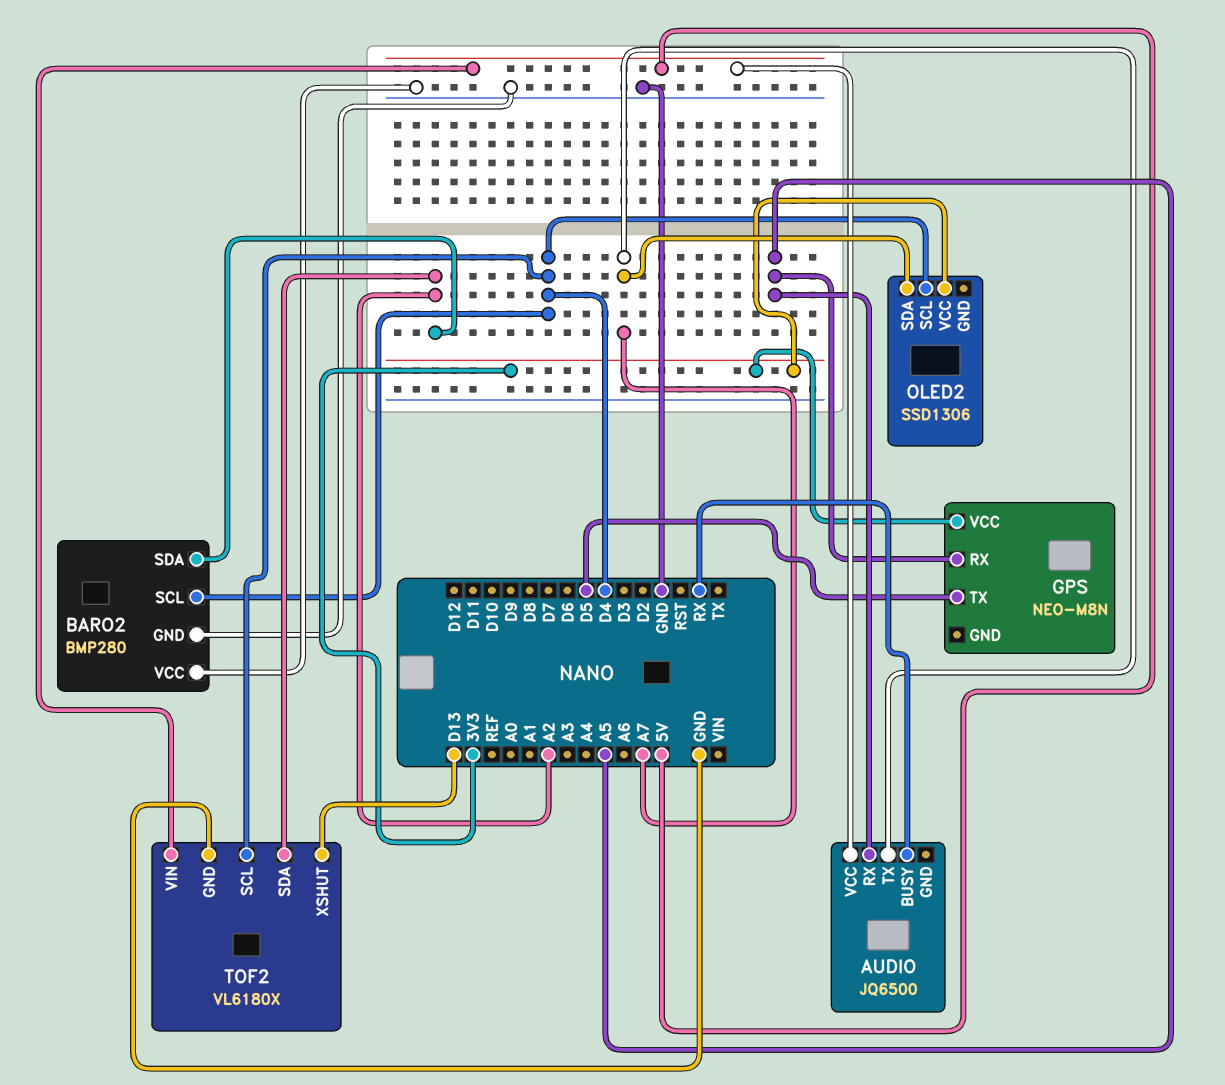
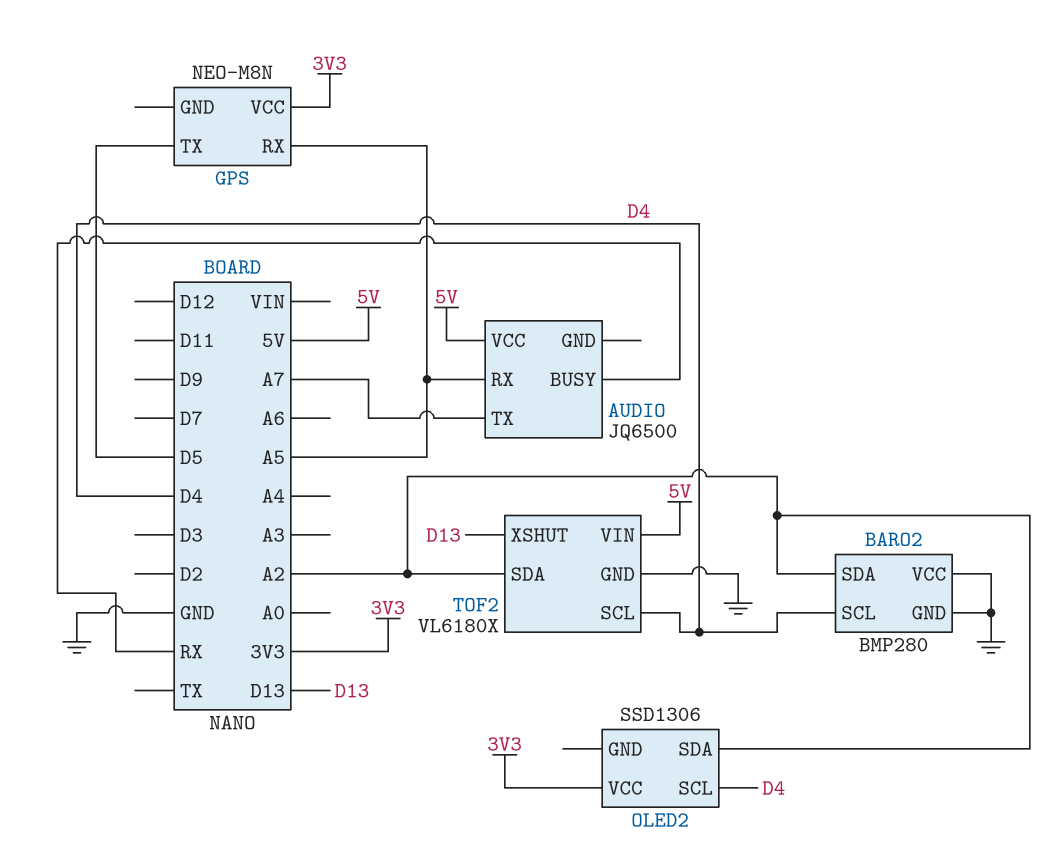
OLED2 pin SDA: A7 -> A2

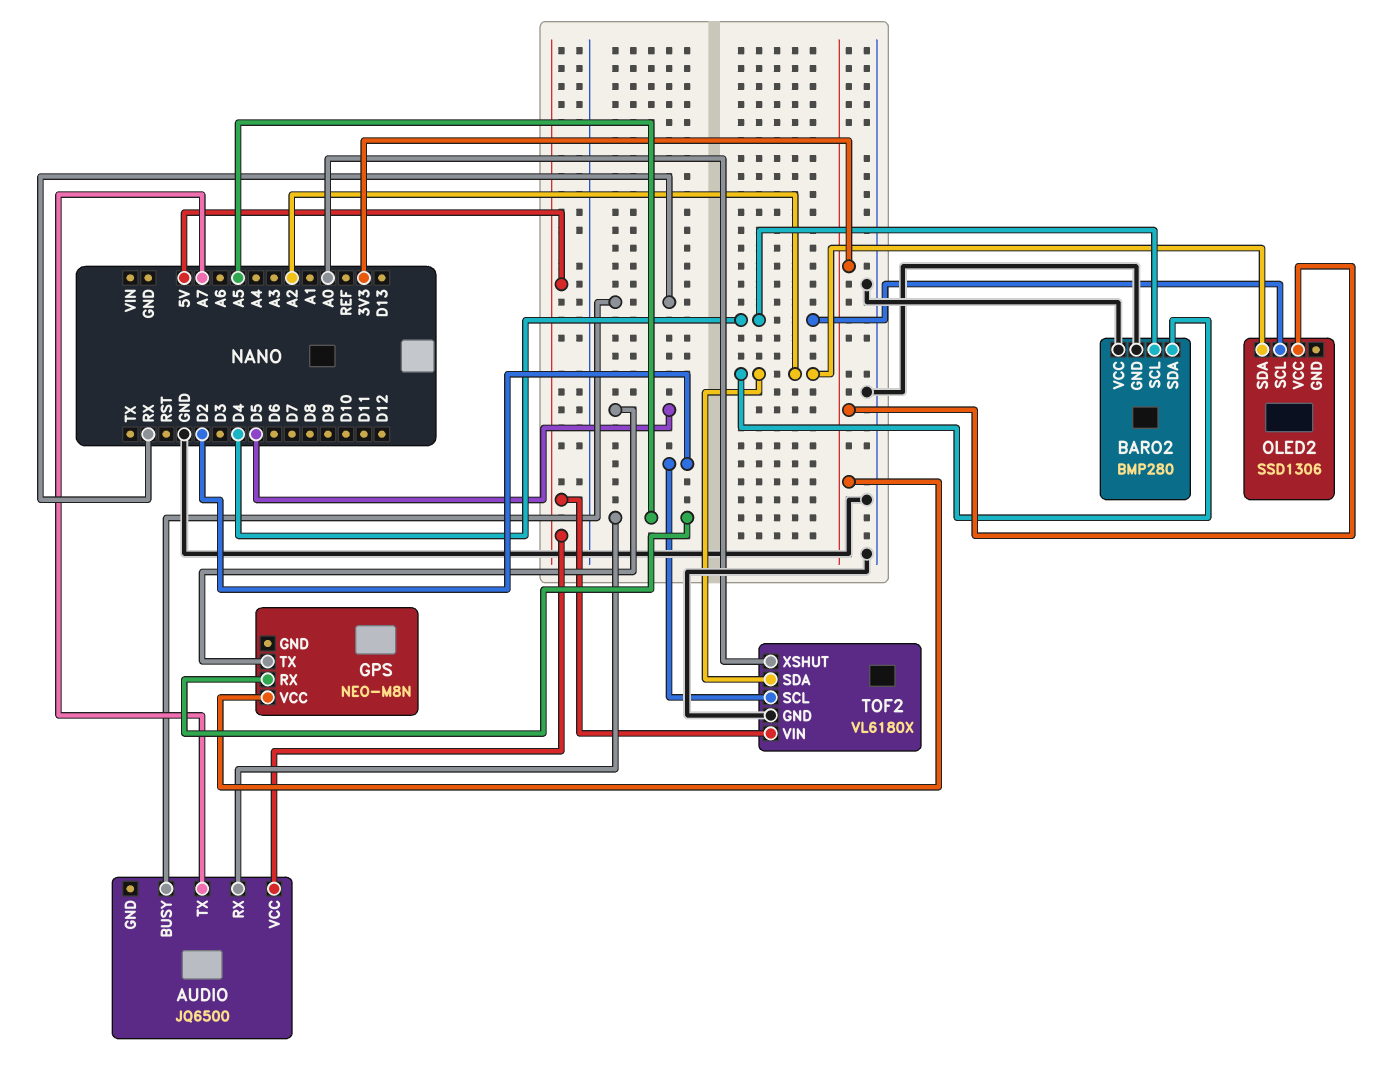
TOF2 pin SCL: D4 -> D2
TOF2 pin XSHUT: D13 -> A0

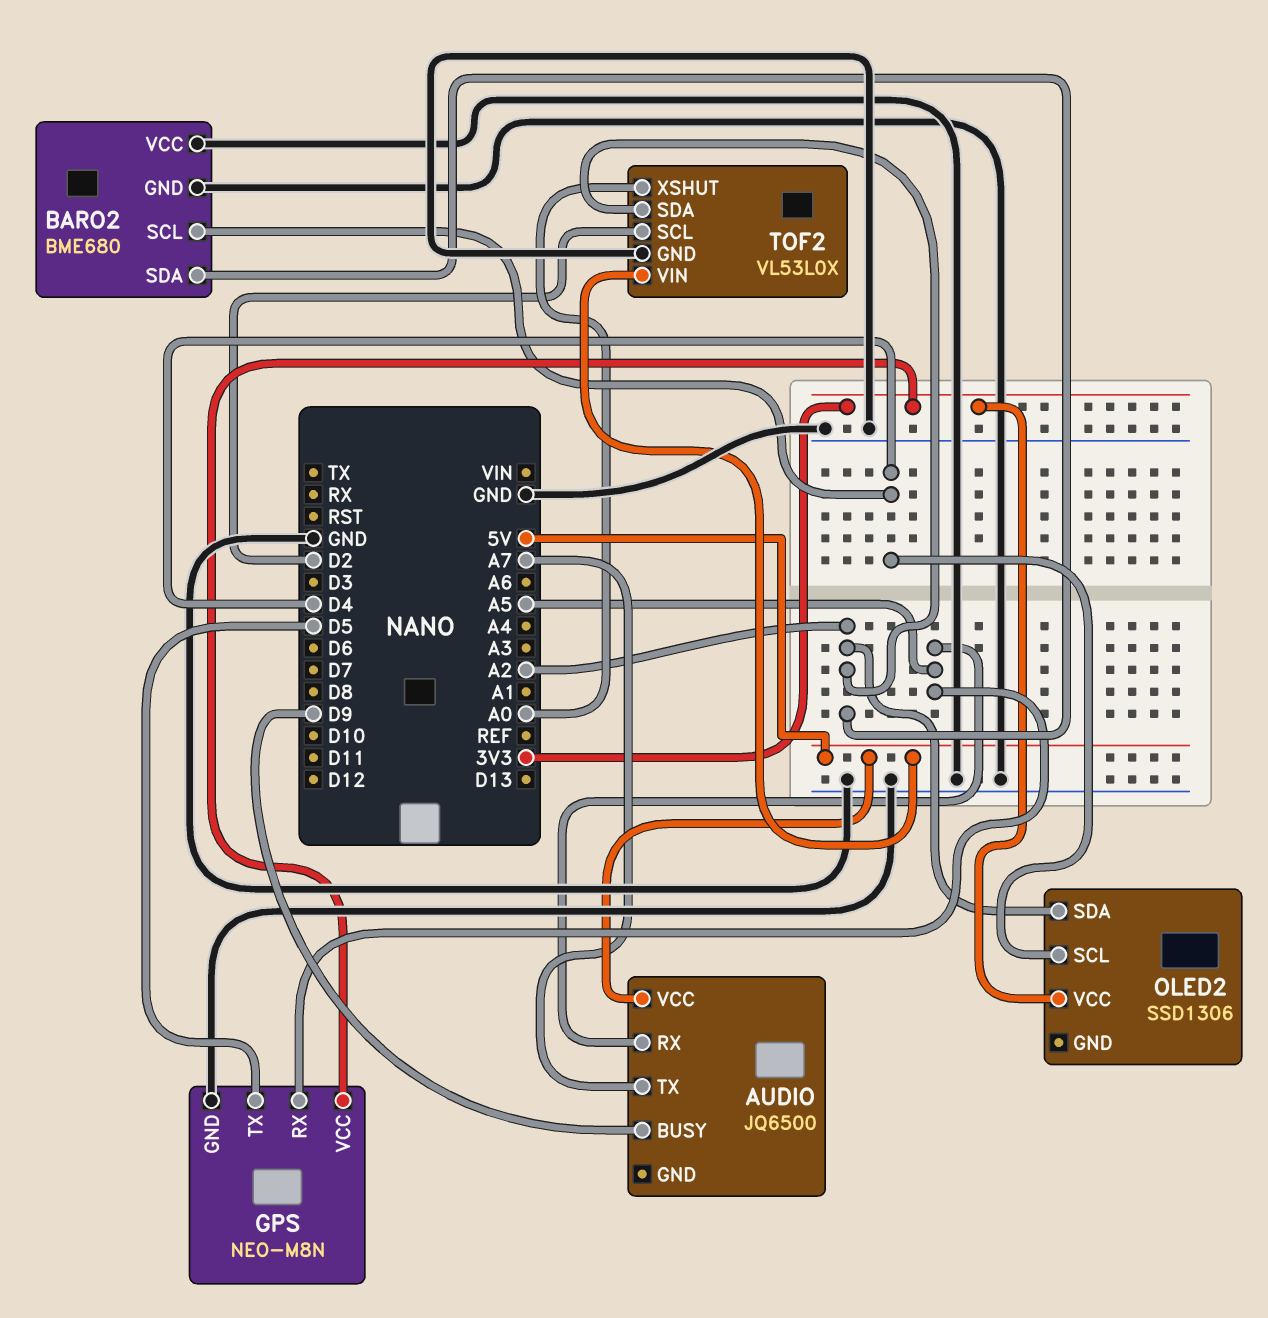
AUDIO pin BUSY: RX -> D9
BARO2: BMP280 -> BME680
GPS pin GND: none -> GND
TOF2: VL6180X -> VL53L0X

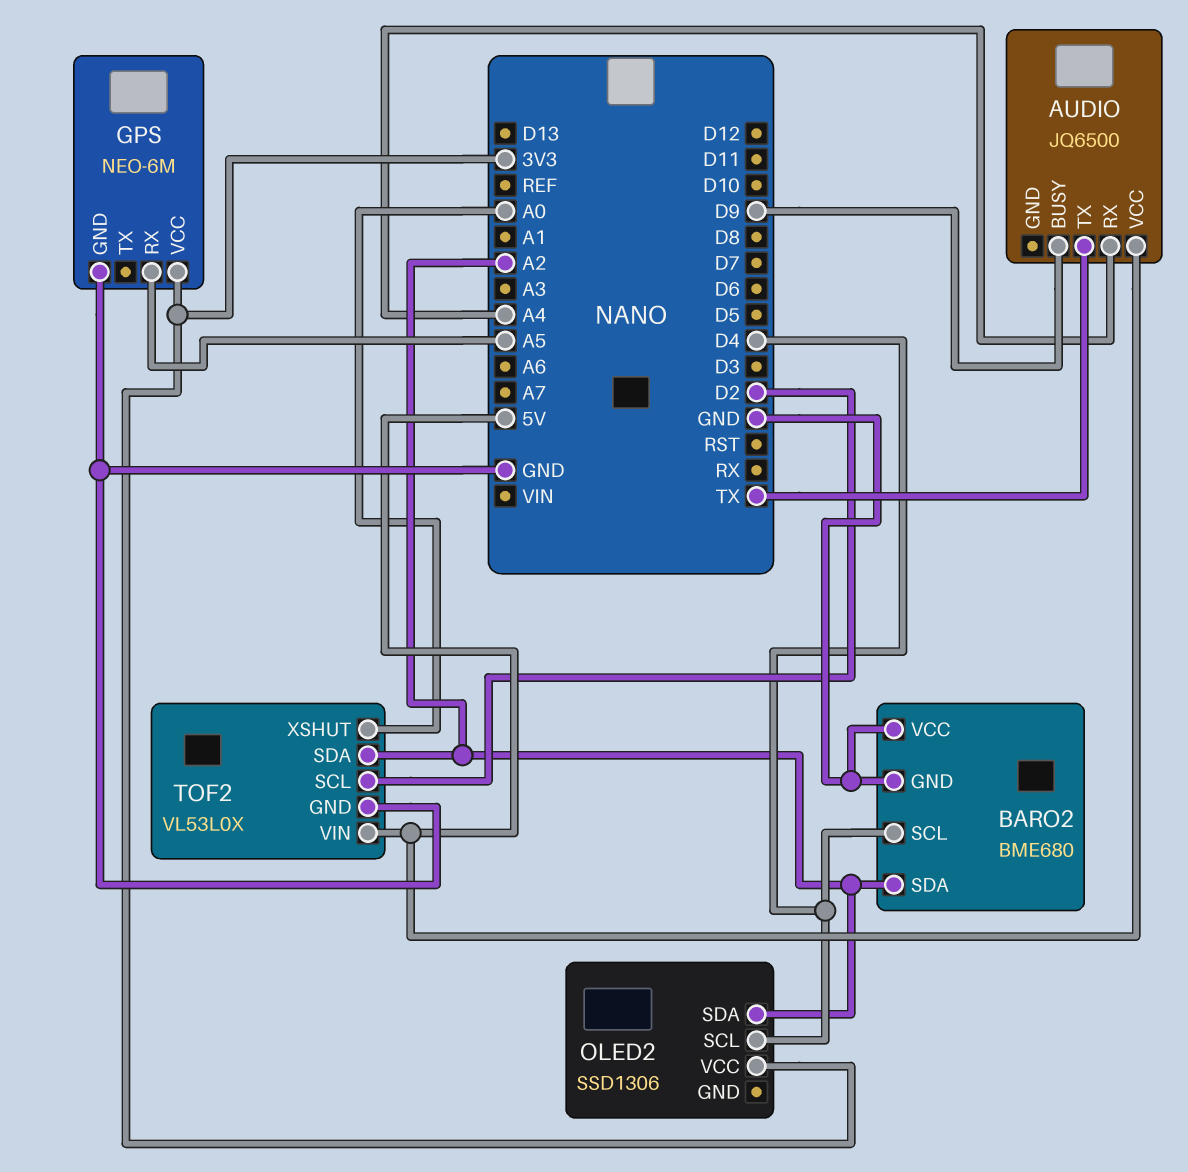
AUDIO pin RX: A5 -> A4
AUDIO pin TX: A7 -> TX
GPS: NEO-M8N -> NEO-6M
GPS pin TX: D5 -> none

